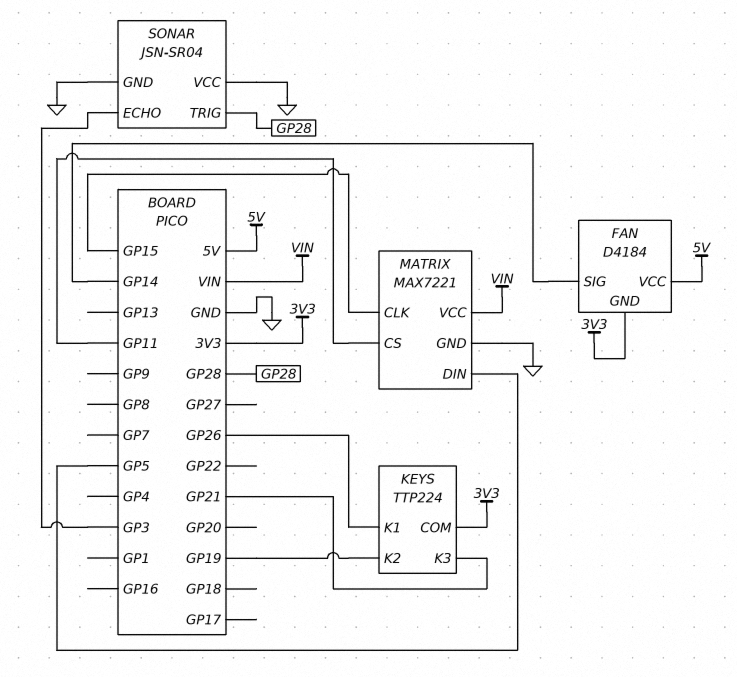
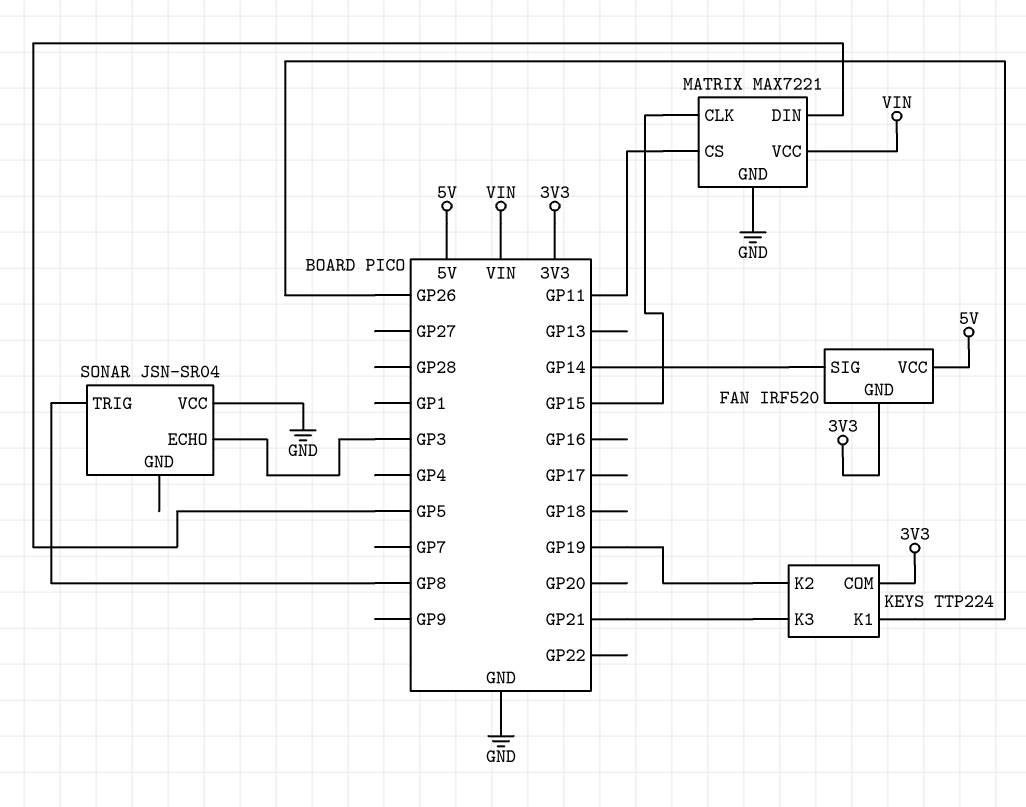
FAN: D4184 -> IRF520
SONAR pin GND: GND -> none
SONAR pin TRIG: GP28 -> GP8

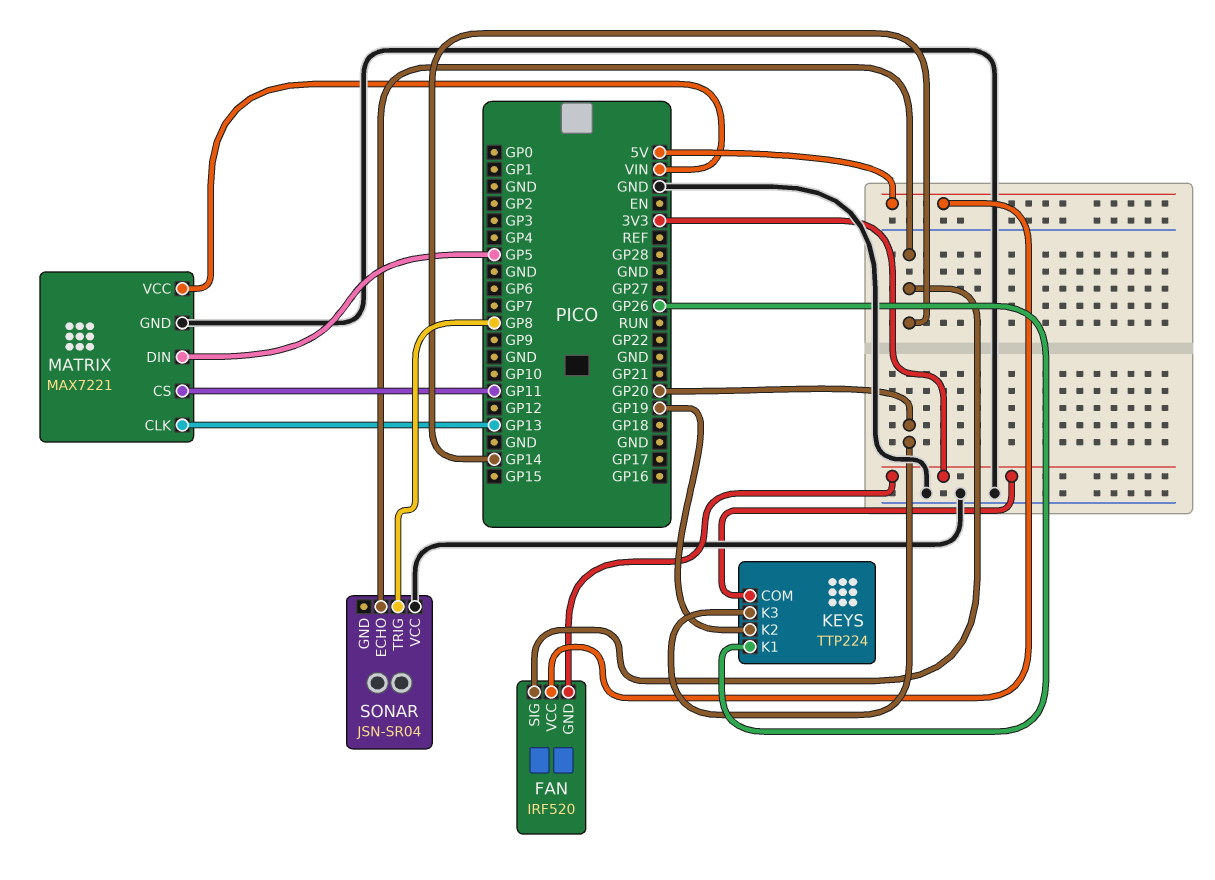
KEYS pin K3: GP21 -> GP20
MATRIX pin CLK: GP15 -> GP13
SONAR pin ECHO: GP3 -> GP14

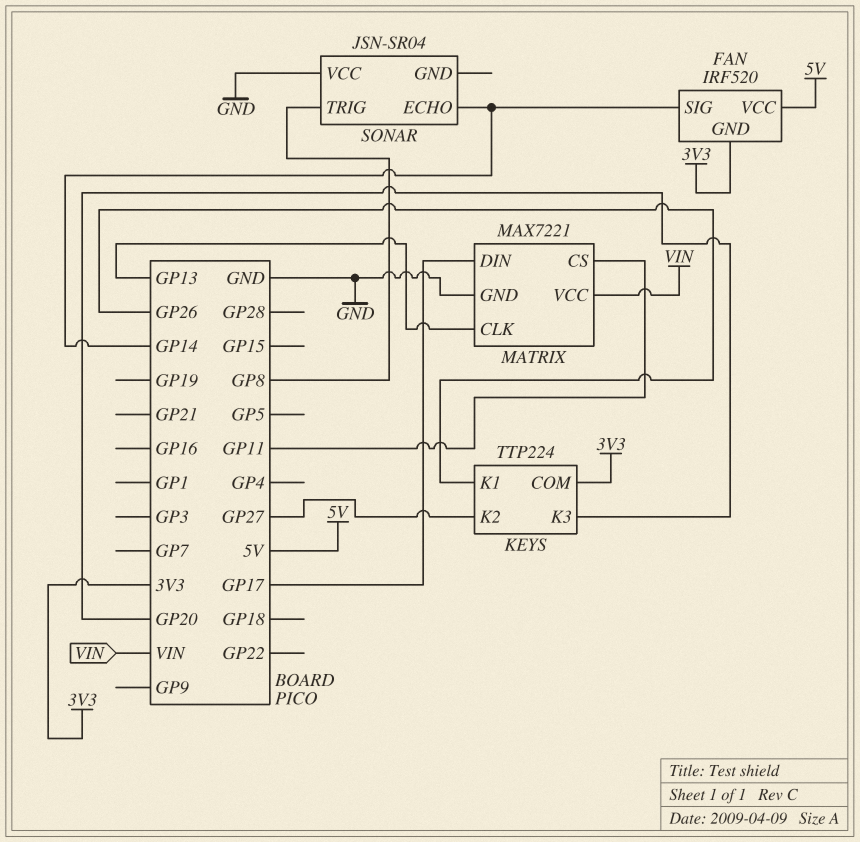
KEYS pin K2: GP19 -> GP27
MATRIX pin DIN: GP5 -> GP17

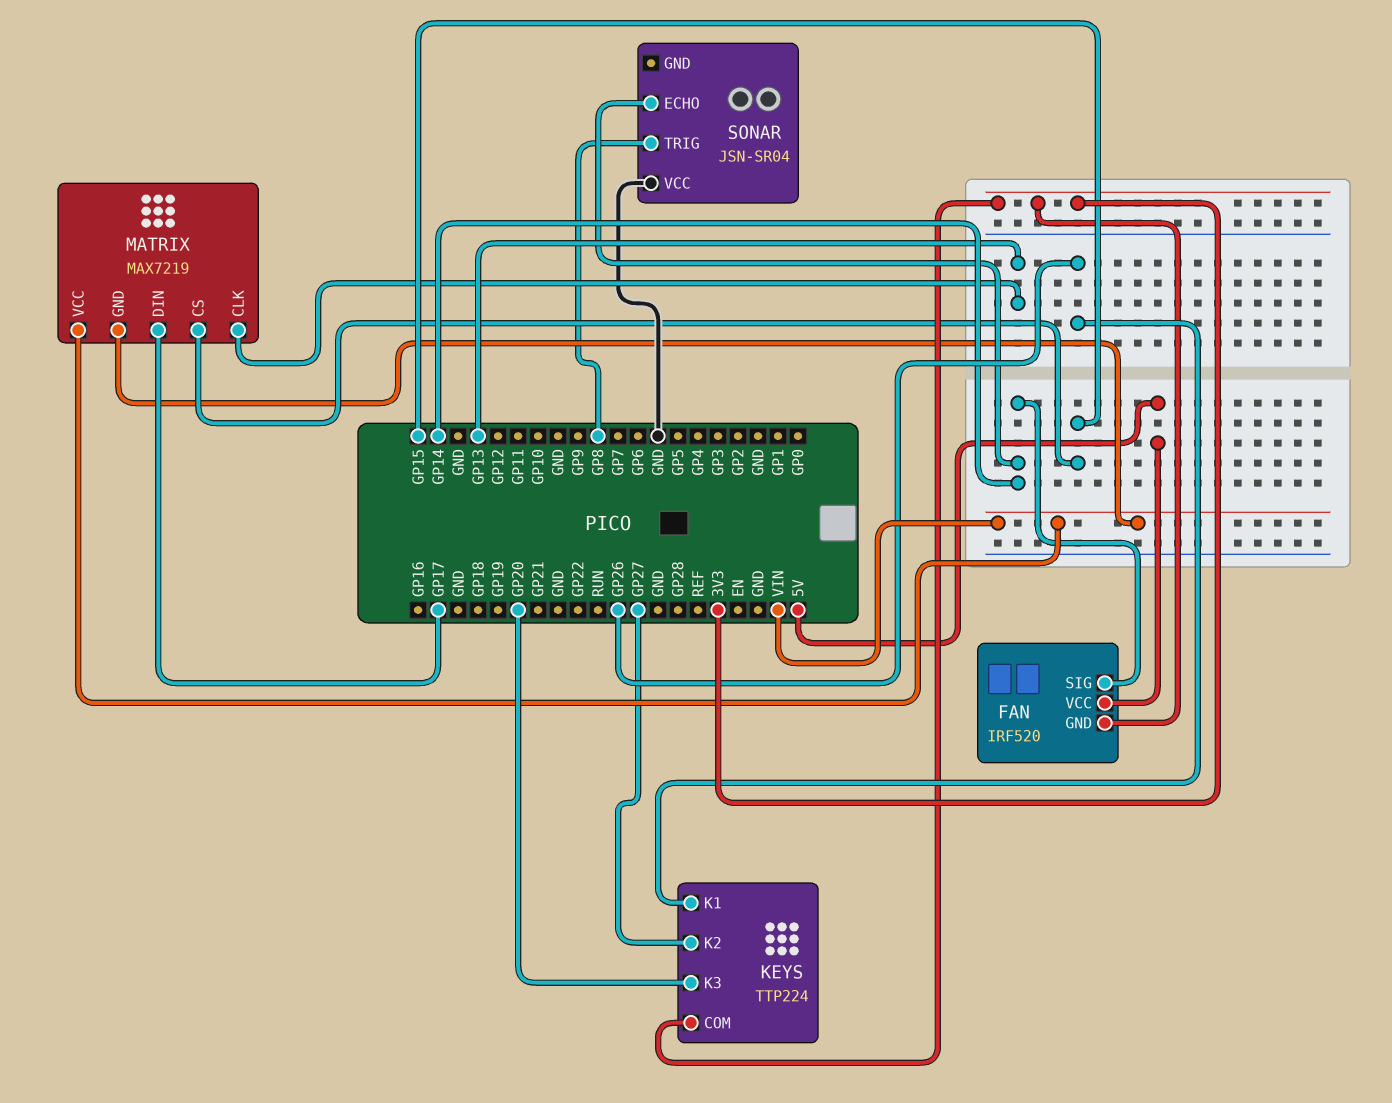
MATRIX: MAX7221 -> MAX7219
MATRIX pin CS: GP11 -> GP15
MATRIX pin GND: GND -> VIN

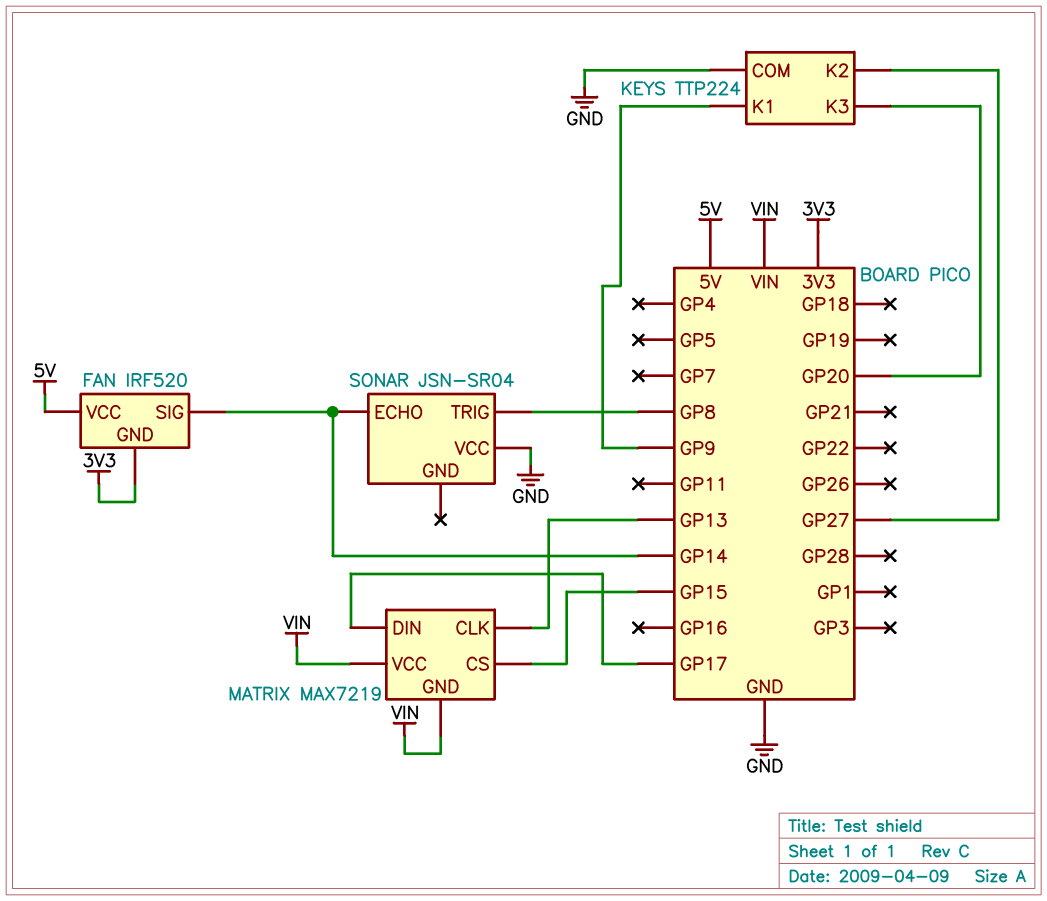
KEYS pin COM: 3V3 -> GND
KEYS pin K1: GP26 -> GP9

